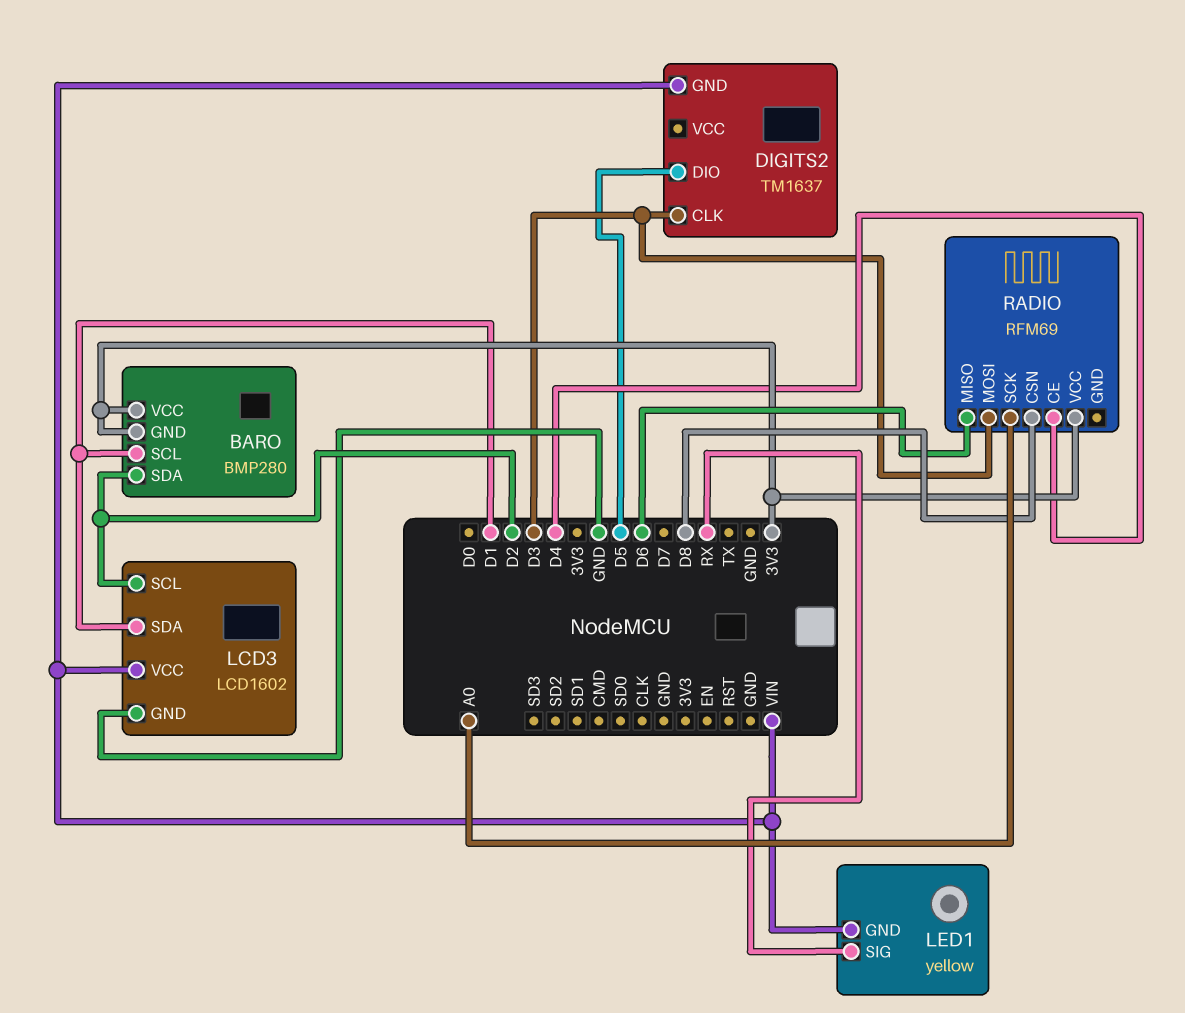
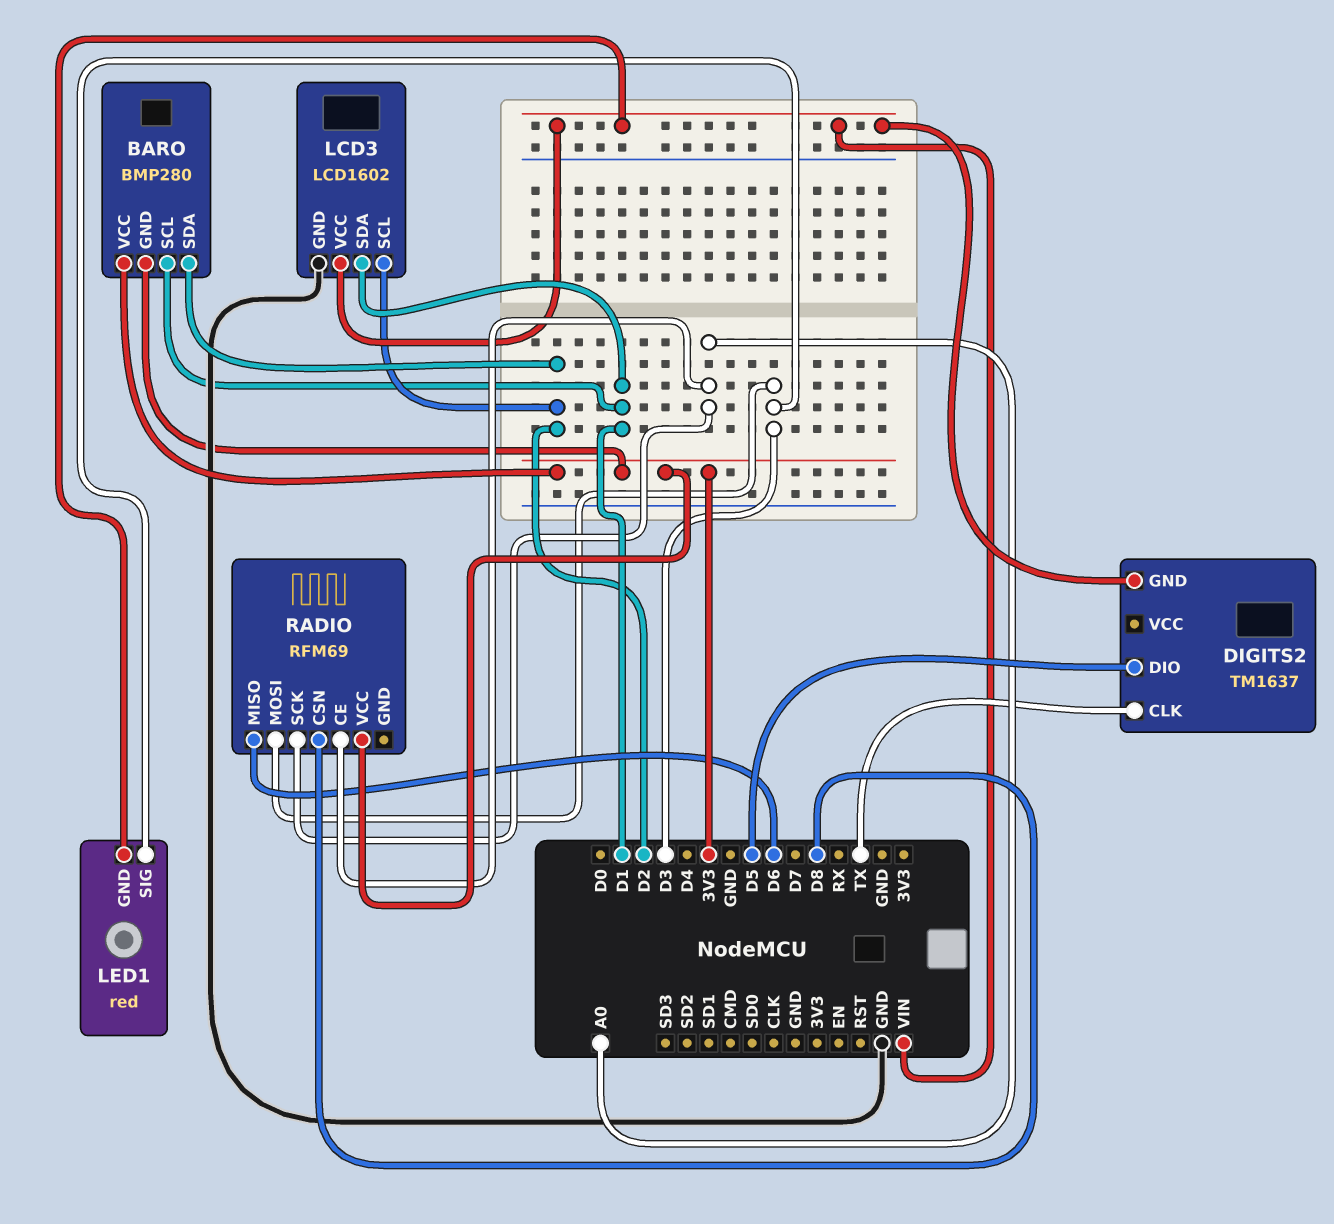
DIGITS2 pin CLK: D3 -> TX
LED1: yellow -> red
LED1 pin SIG: RX -> D3
RADIO pin CE: D4 -> A0

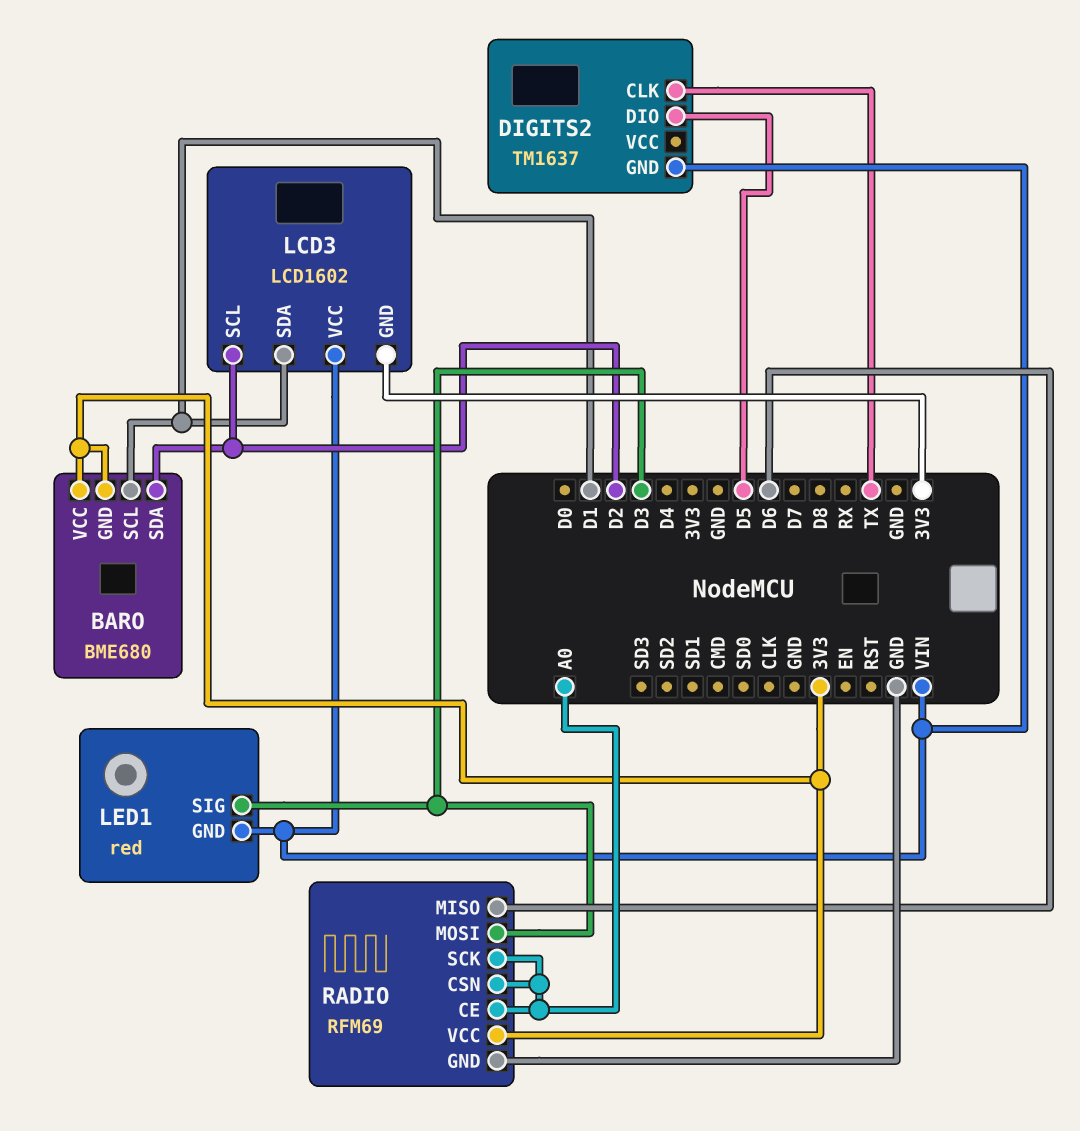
BARO: BMP280 -> BME680
LCD3 pin GND: GND -> 3V3
RADIO pin CSN: D8 -> A0
RADIO pin GND: none -> GND

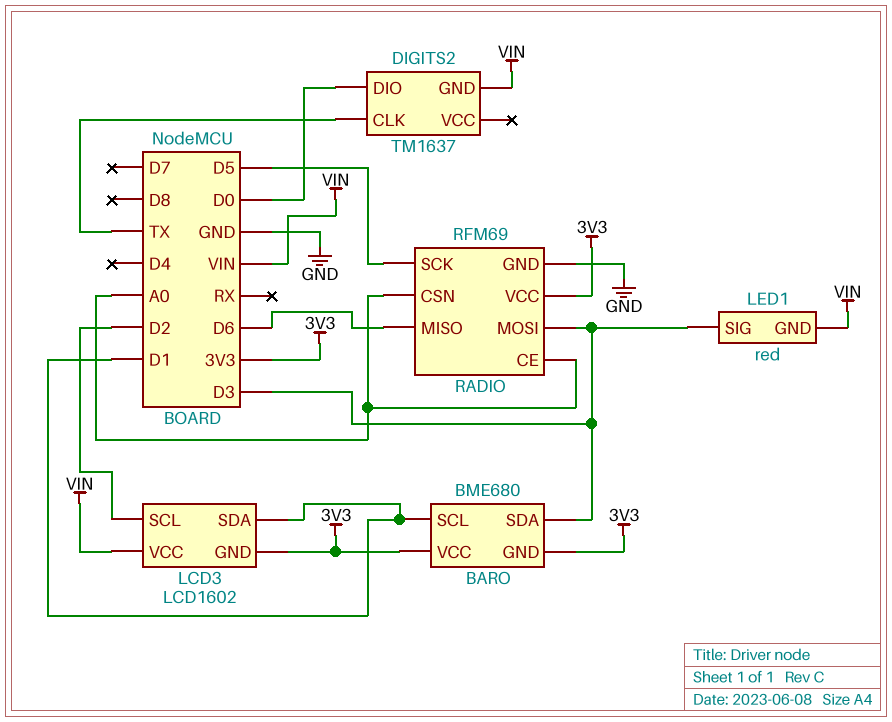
BARO pin SDA: D2 -> D3
DIGITS2 pin DIO: D5 -> D0
RADIO pin SCK: A0 -> D5

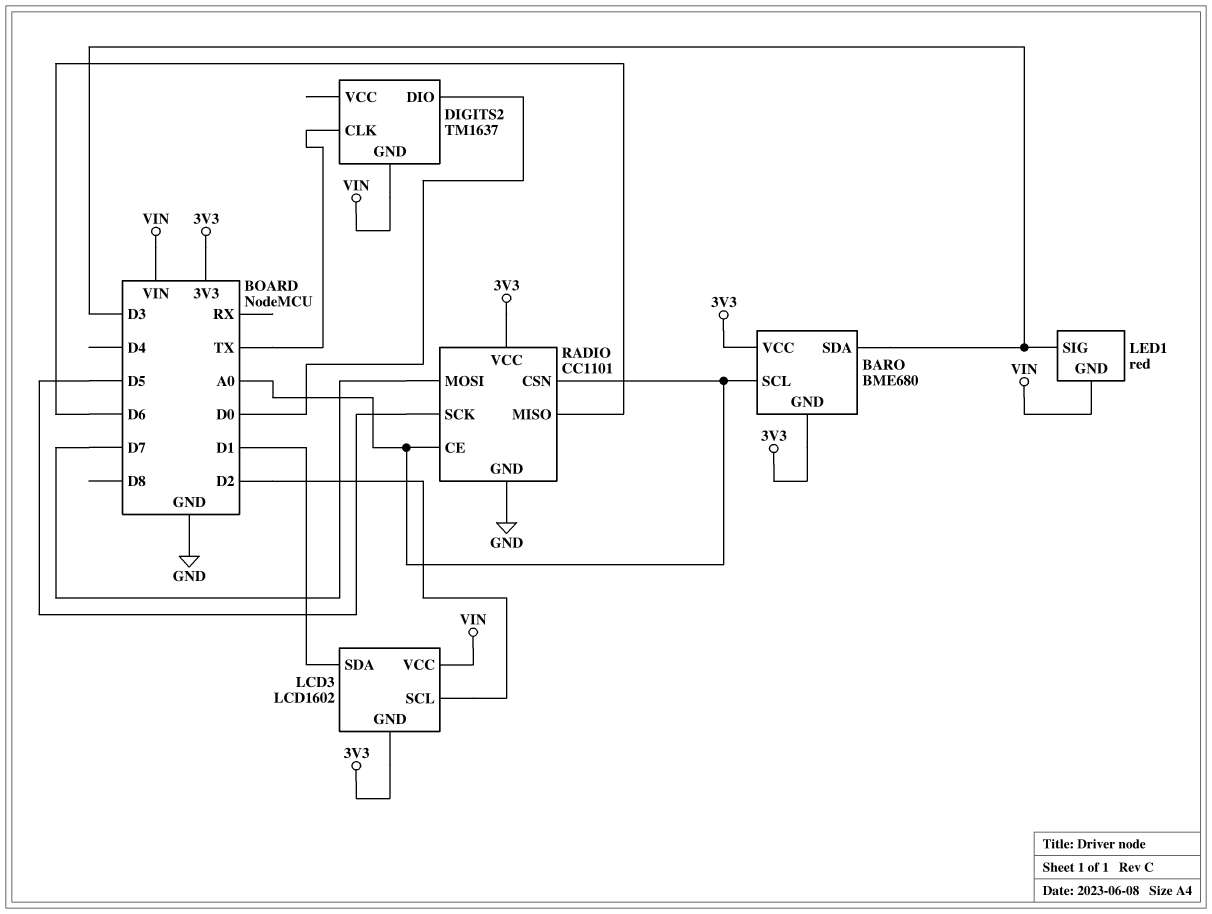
BARO pin SCL: D1 -> A0
RADIO: RFM69 -> CC1101
RADIO pin MOSI: D3 -> D7

